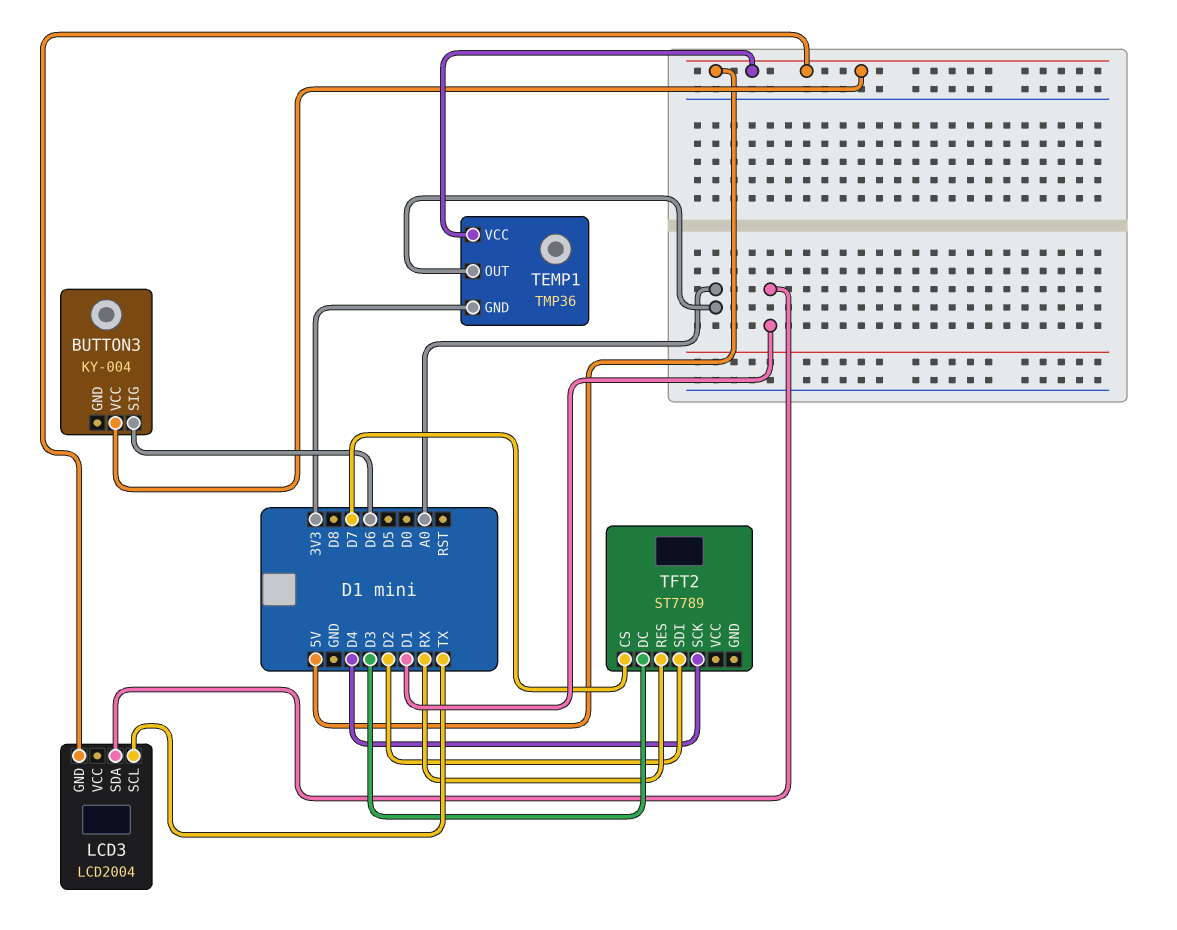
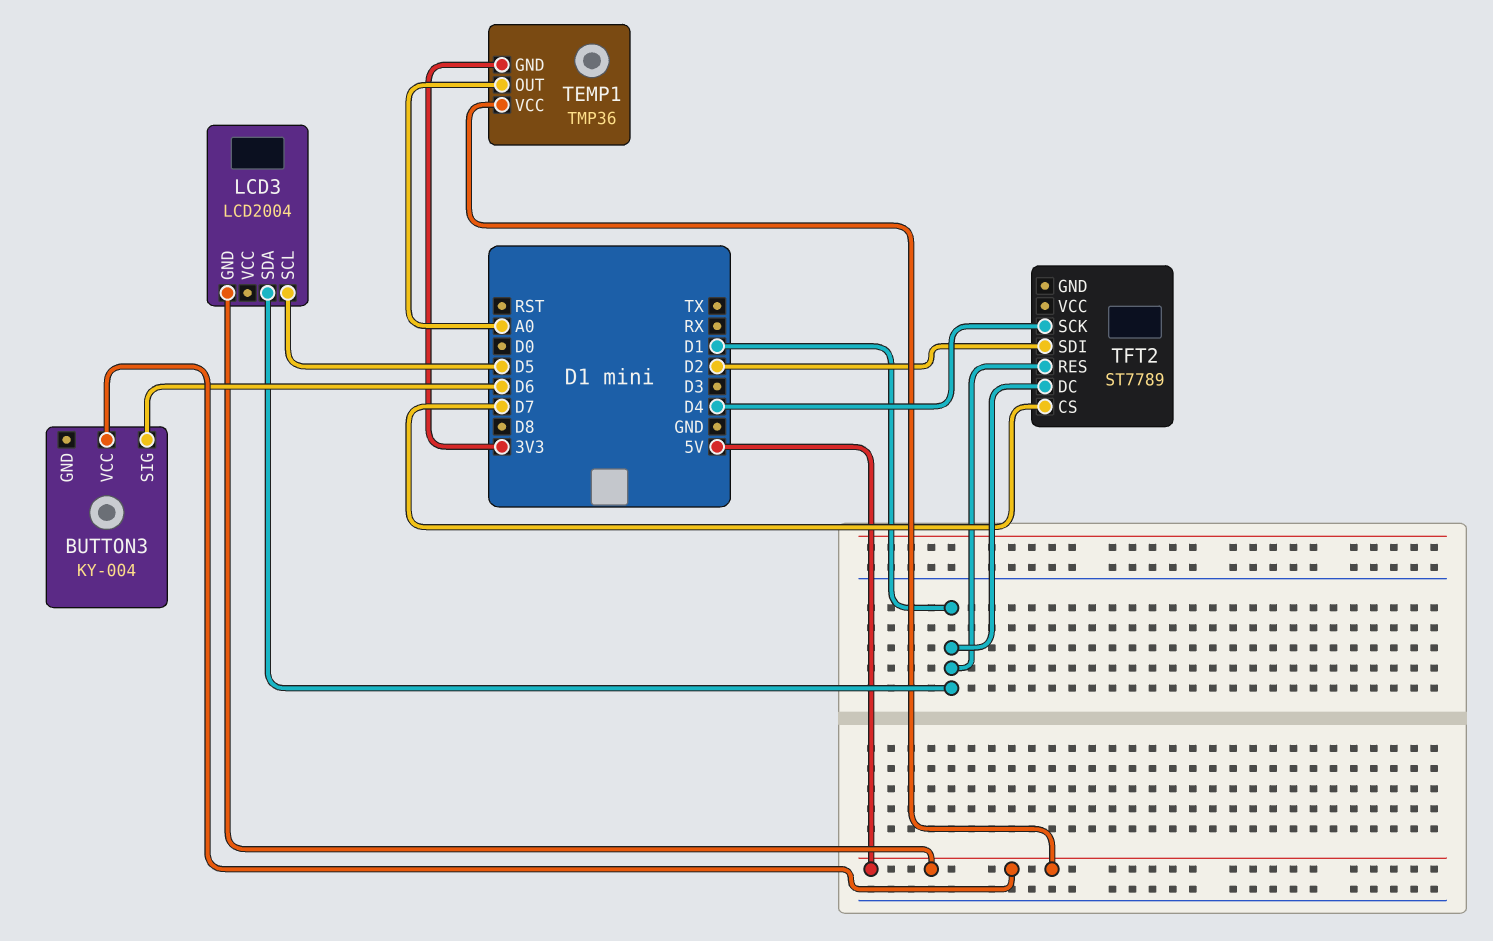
LCD3 pin SCL: TX -> D5
TFT2 pin DC: D3 -> D1
TFT2 pin RES: RX -> D1

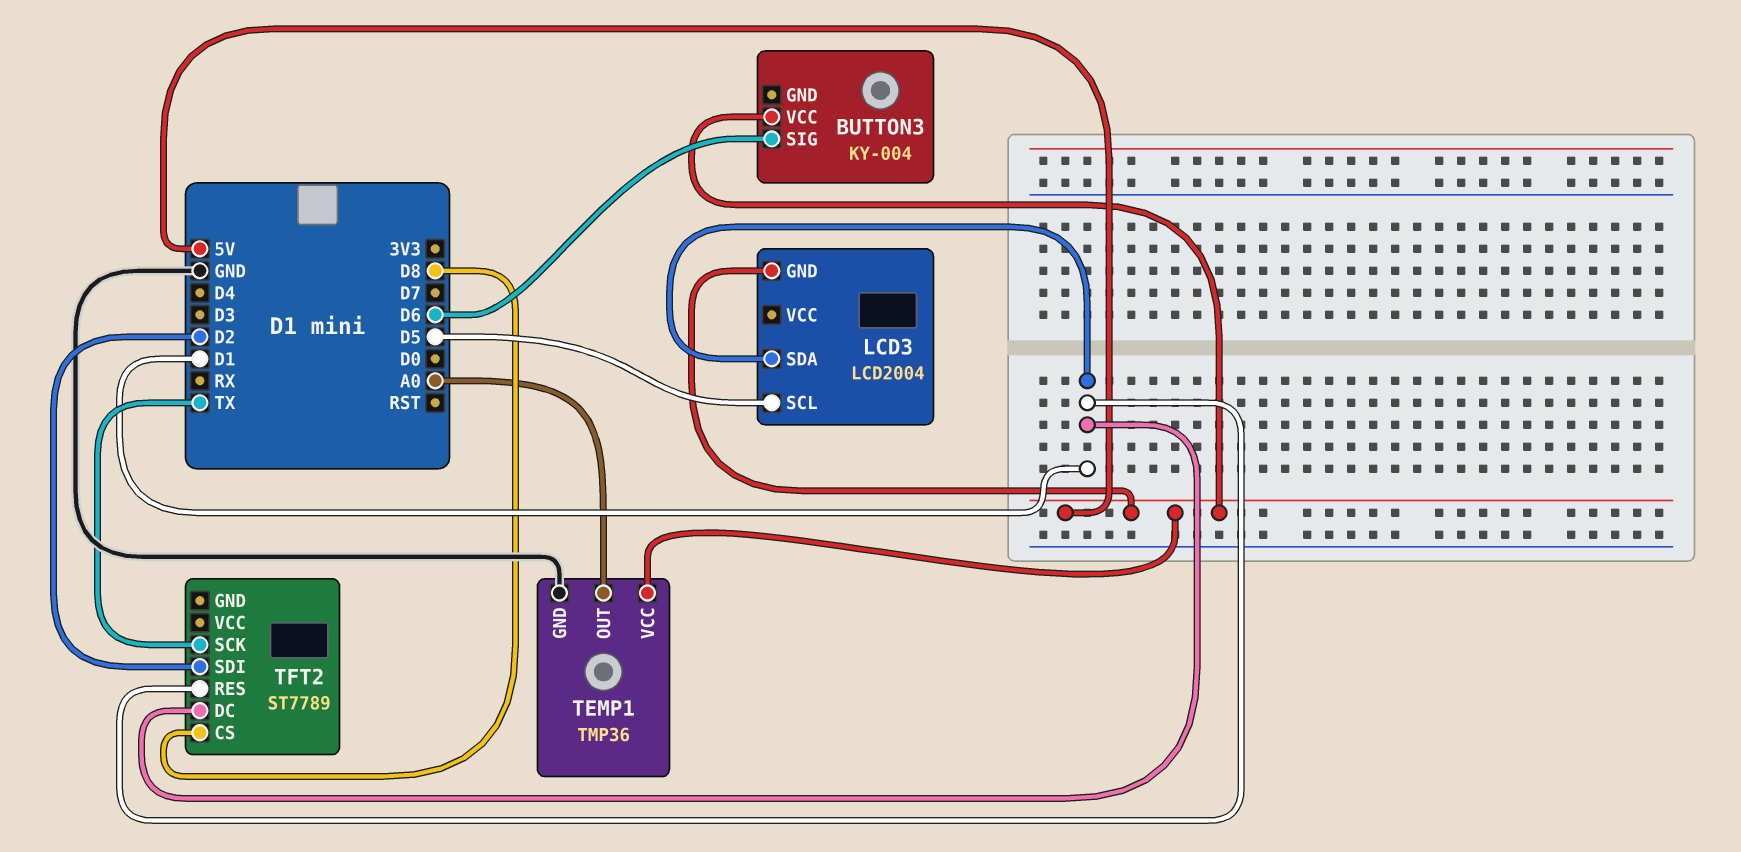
TEMP1 pin GND: 3V3 -> GND
TFT2 pin CS: D7 -> D8
TFT2 pin SCK: D4 -> TX

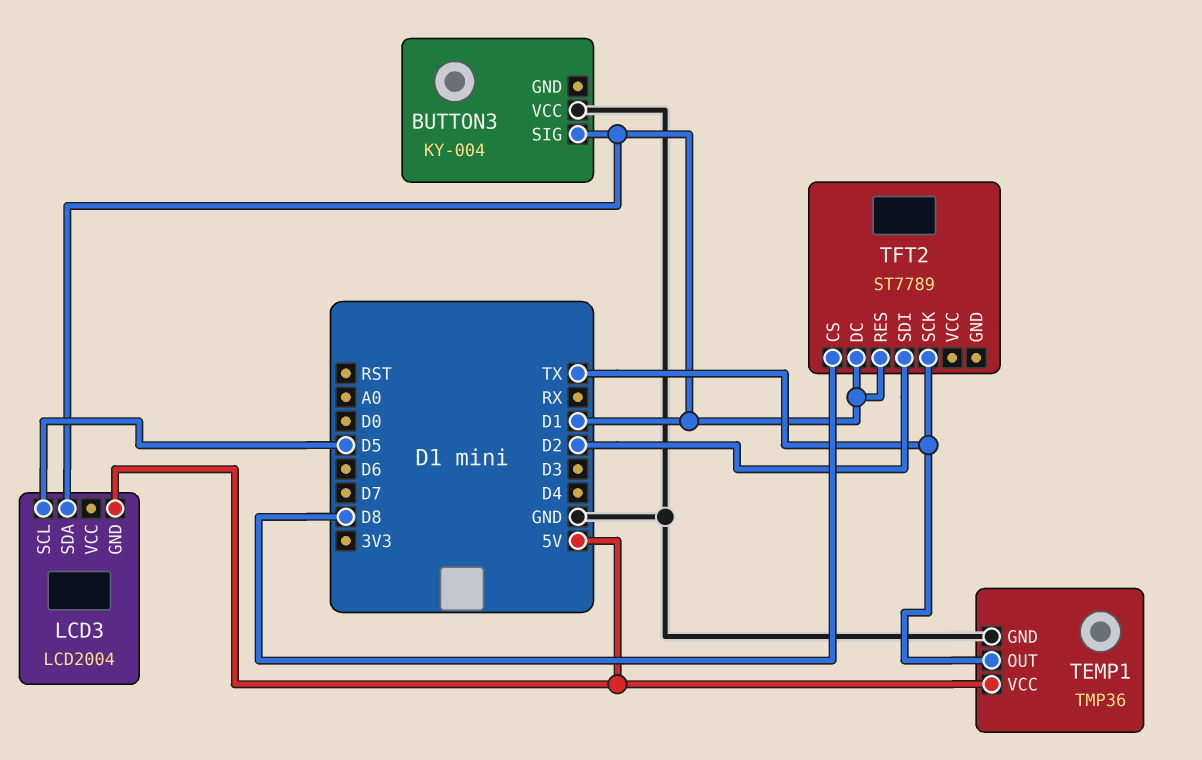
BUTTON3 pin SIG: D6 -> D1
BUTTON3 pin VCC: 5V -> GND
TEMP1 pin OUT: A0 -> TX

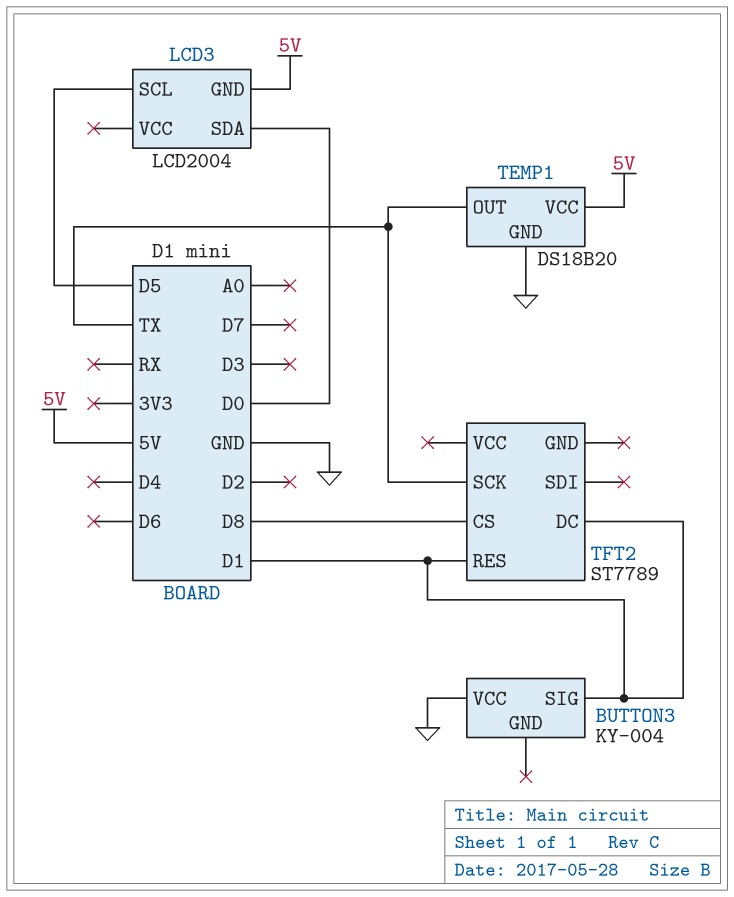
LCD3 pin SDA: D1 -> D0
TEMP1: TMP36 -> DS18B20
TFT2 pin SDI: D2 -> none

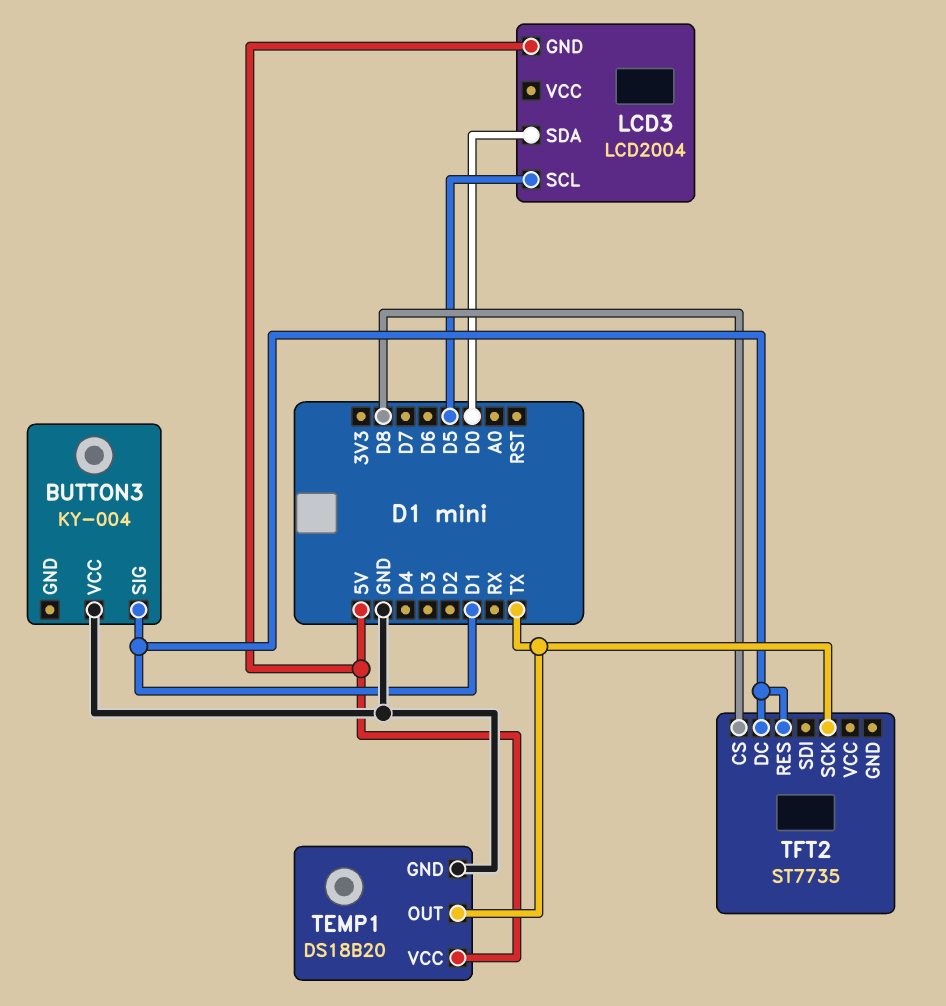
TFT2: ST7789 -> ST7735

